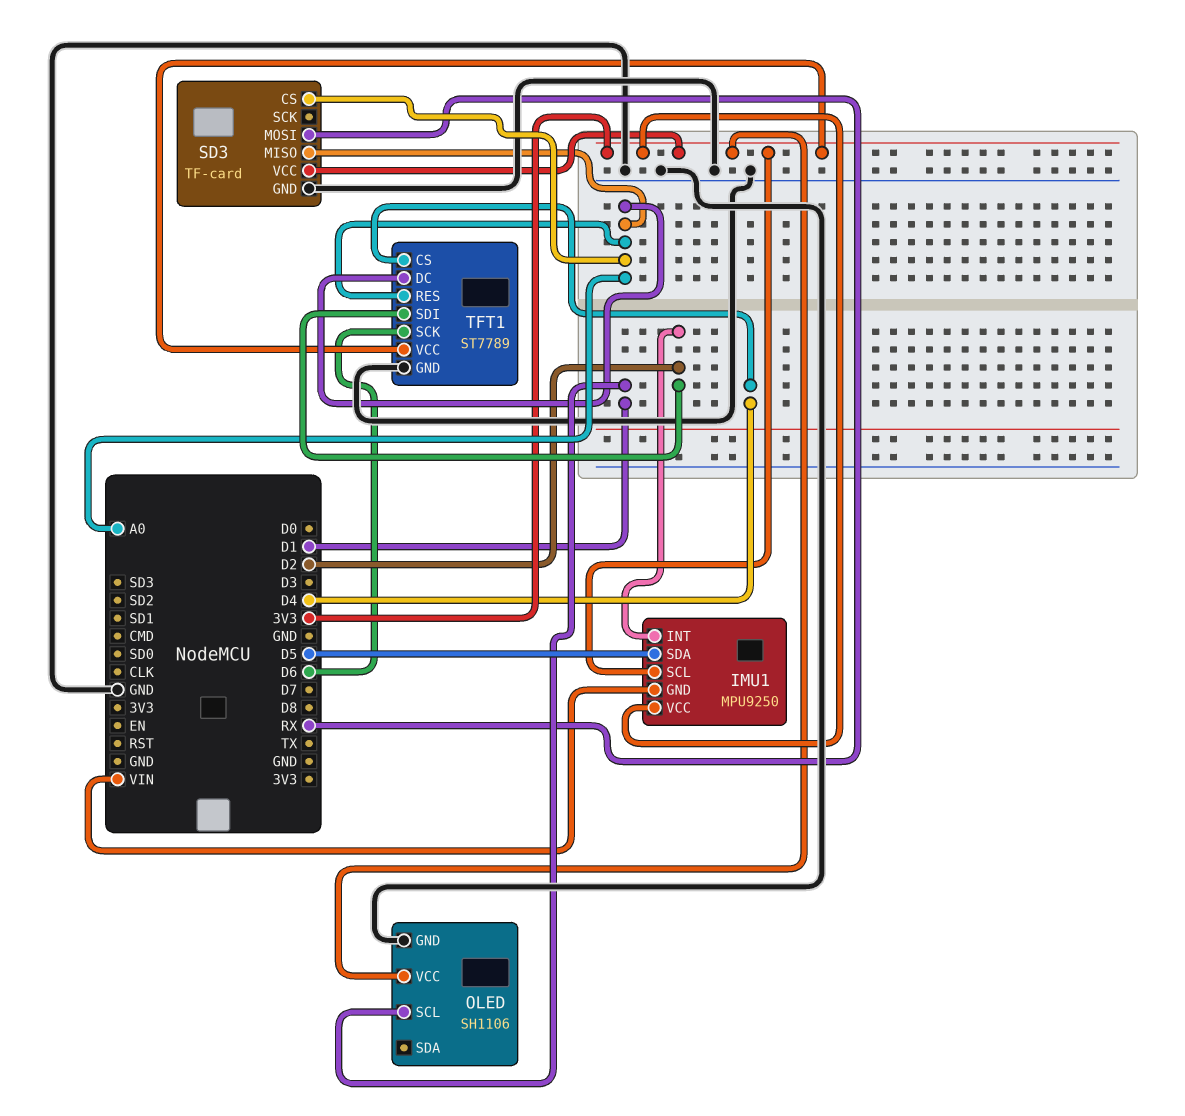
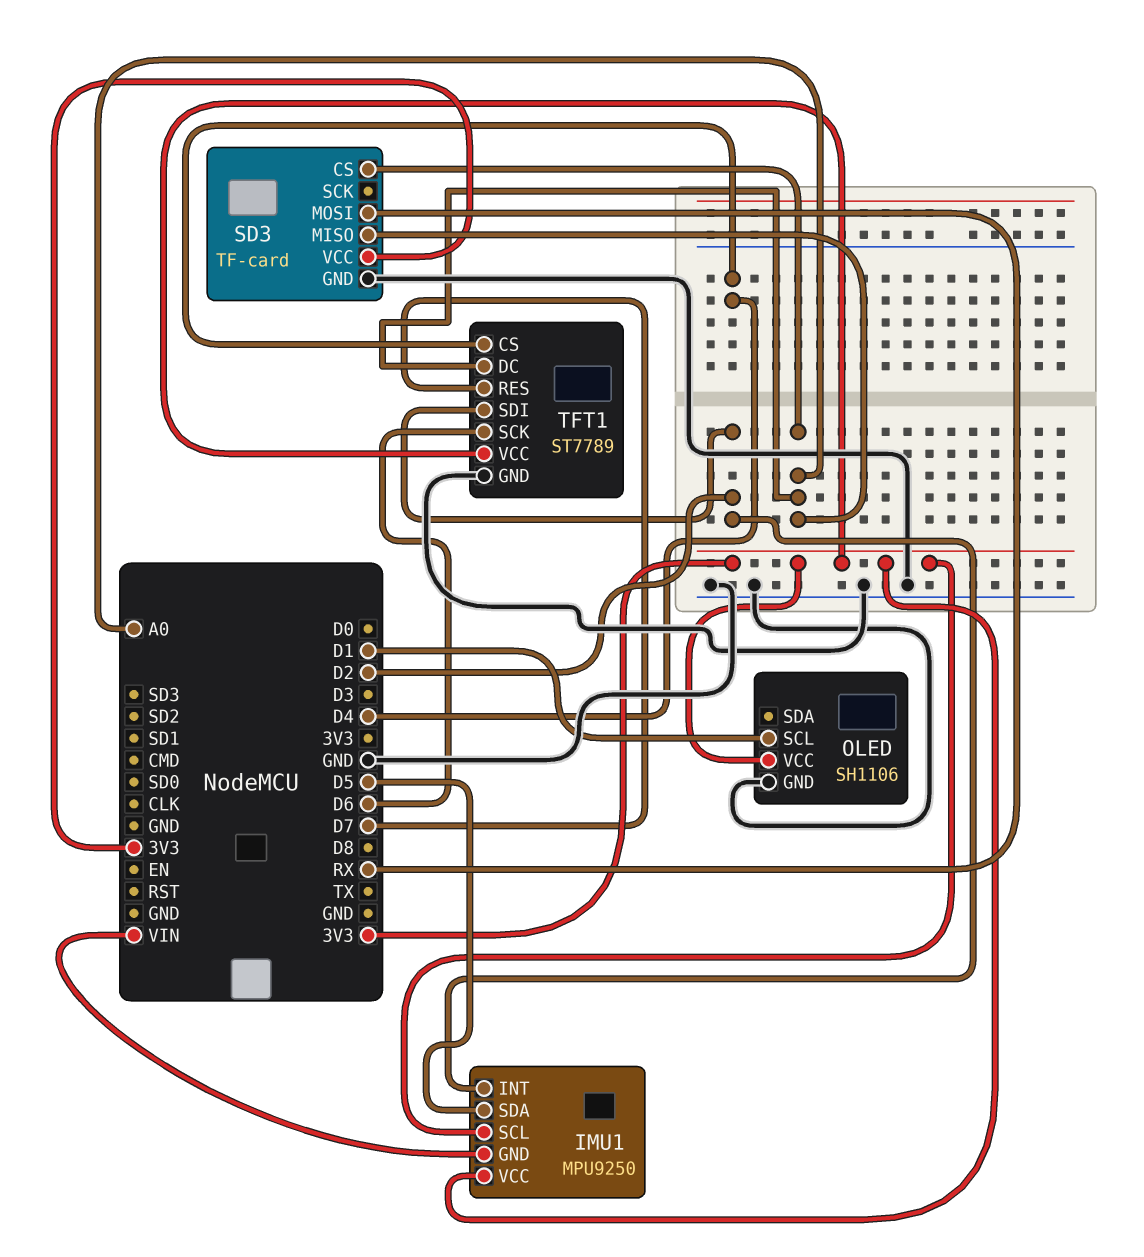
TFT1 pin RES: A0 -> D7

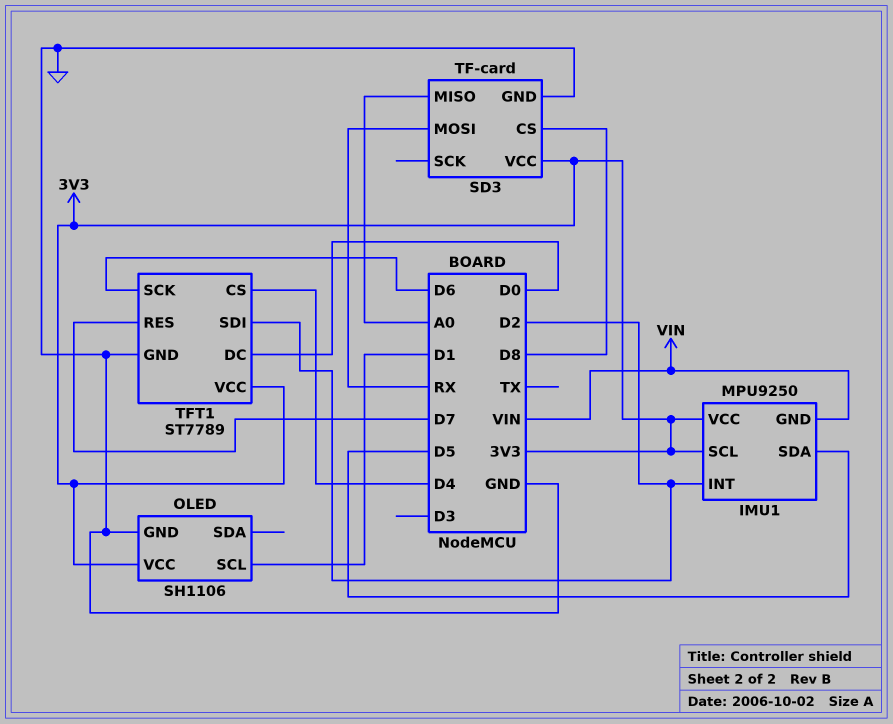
SD3 pin CS: A0 -> D8
TFT1 pin DC: A0 -> D0

